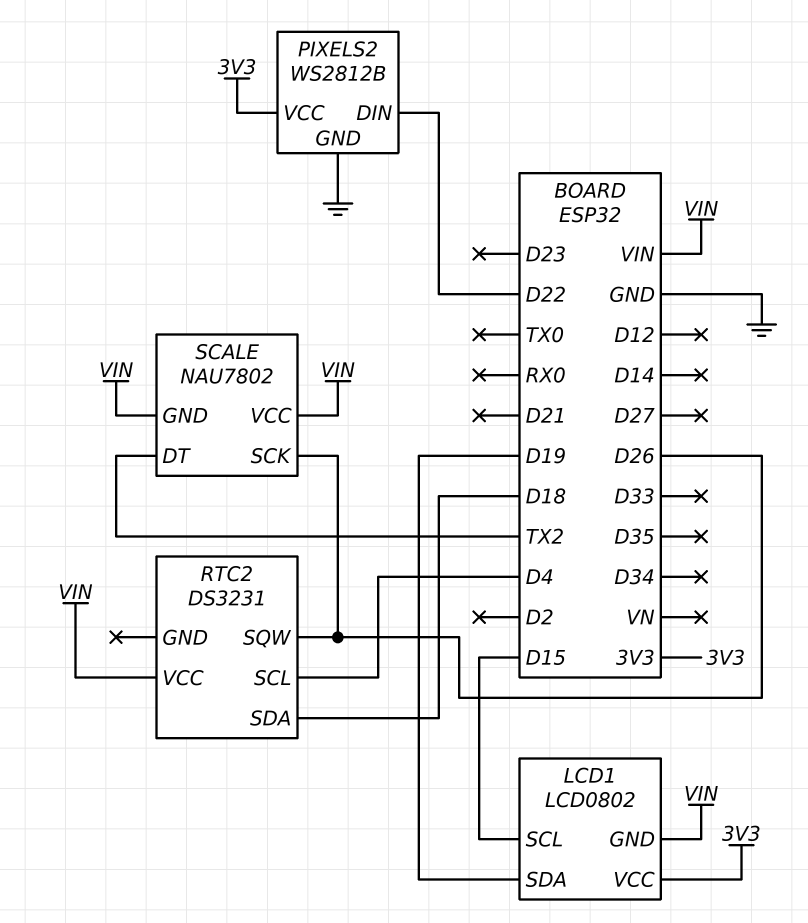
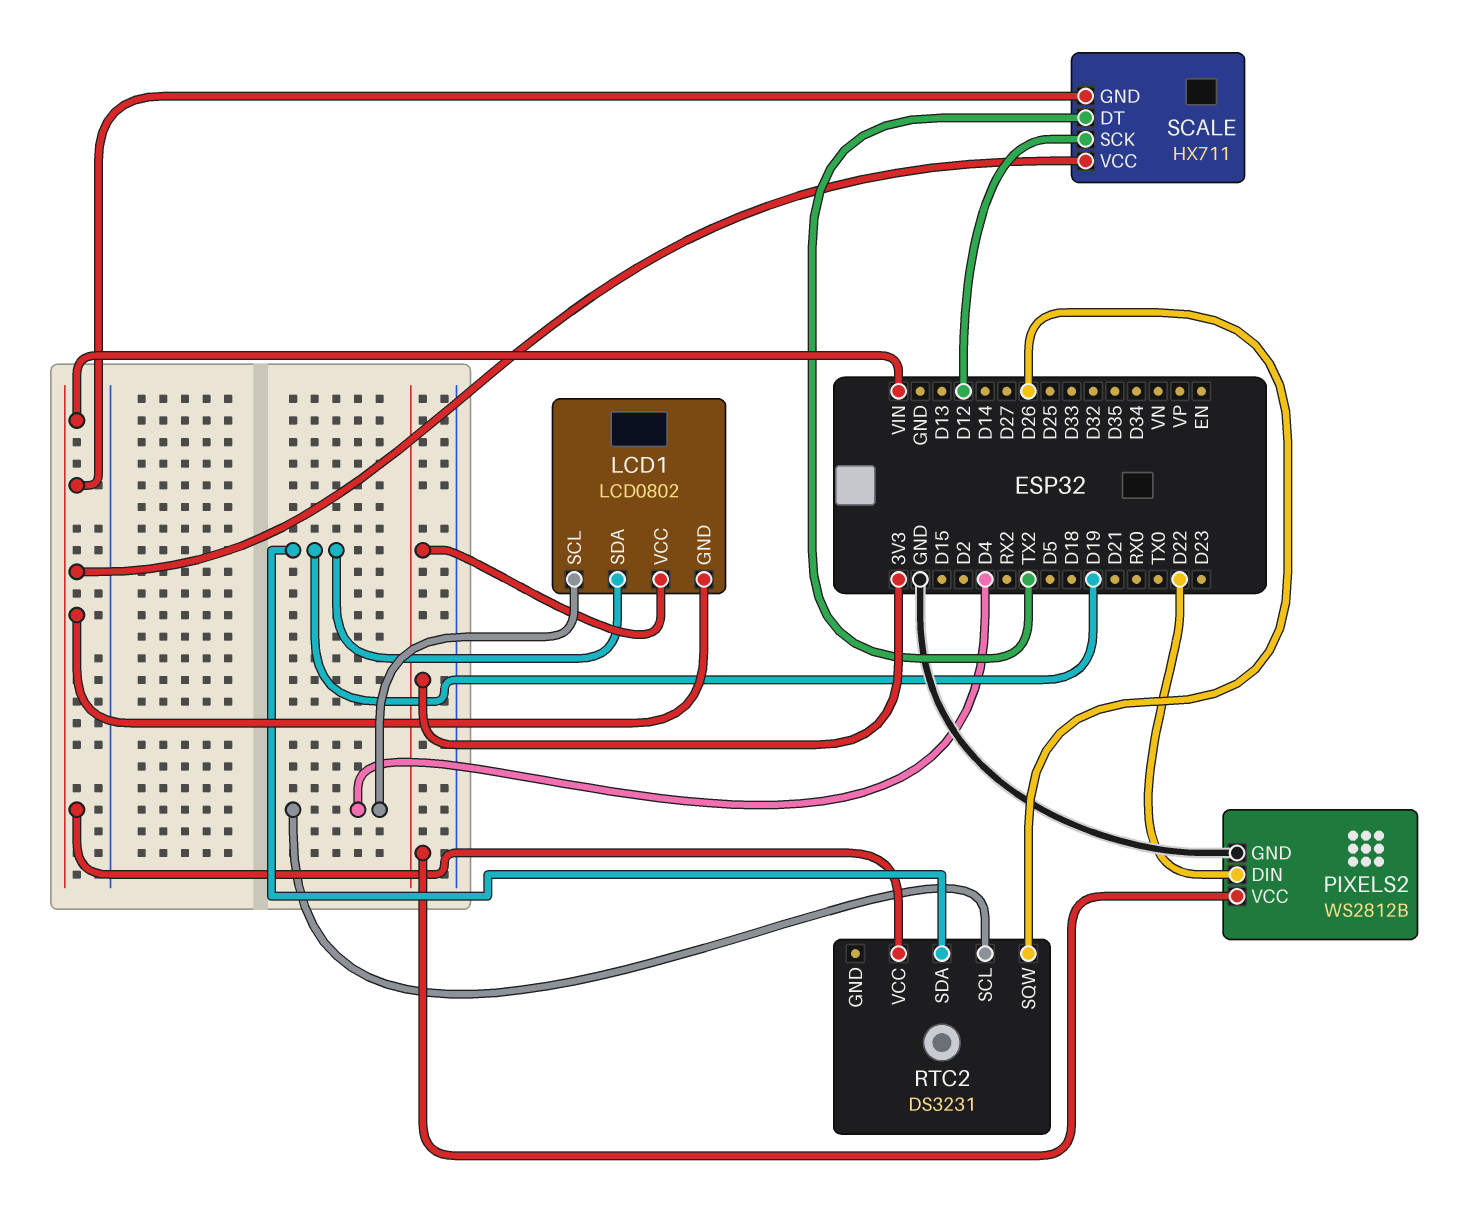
LCD1 pin SCL: D15 -> D4
RTC2 pin SDA: D18 -> D19
SCALE: NAU7802 -> HX711
SCALE pin SCK: D26 -> D12

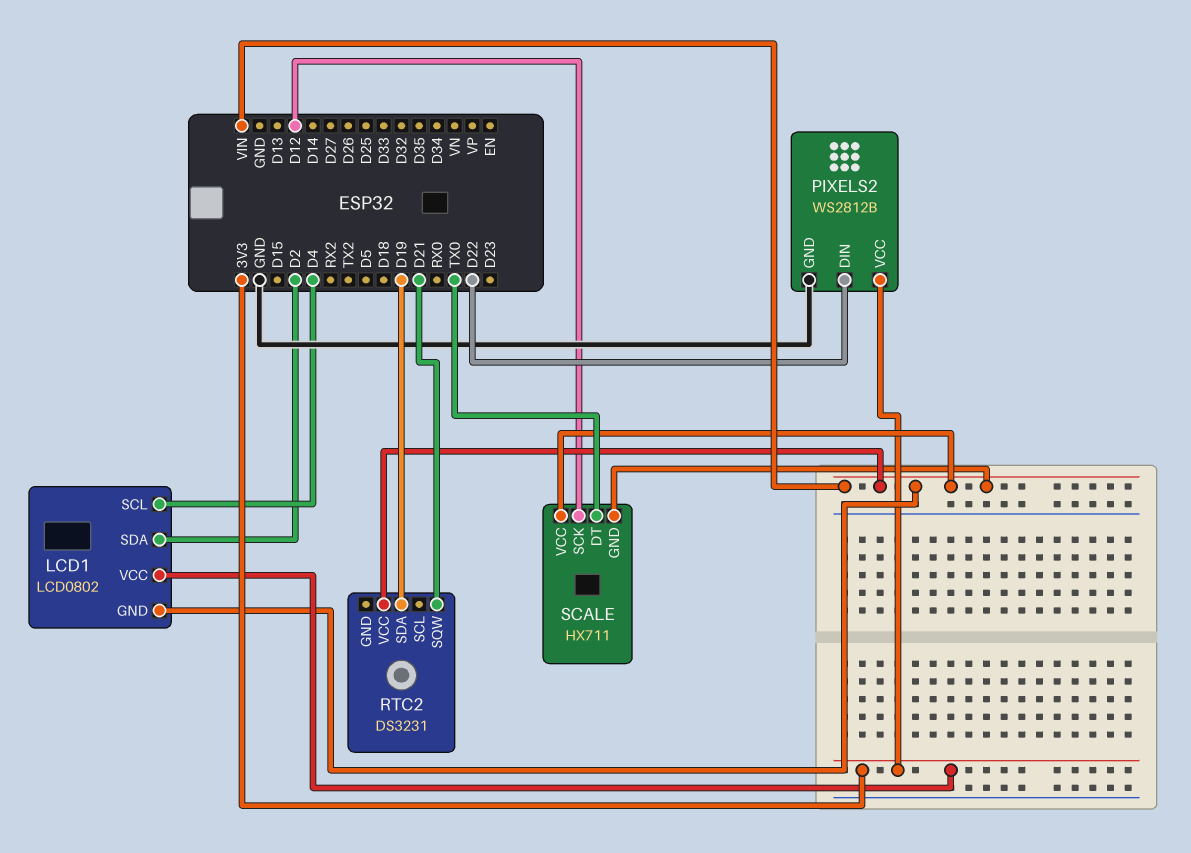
LCD1 pin SDA: D19 -> D2
RTC2 pin SCL: D4 -> none
RTC2 pin SQW: D26 -> D21
SCALE pin DT: TX2 -> TX0

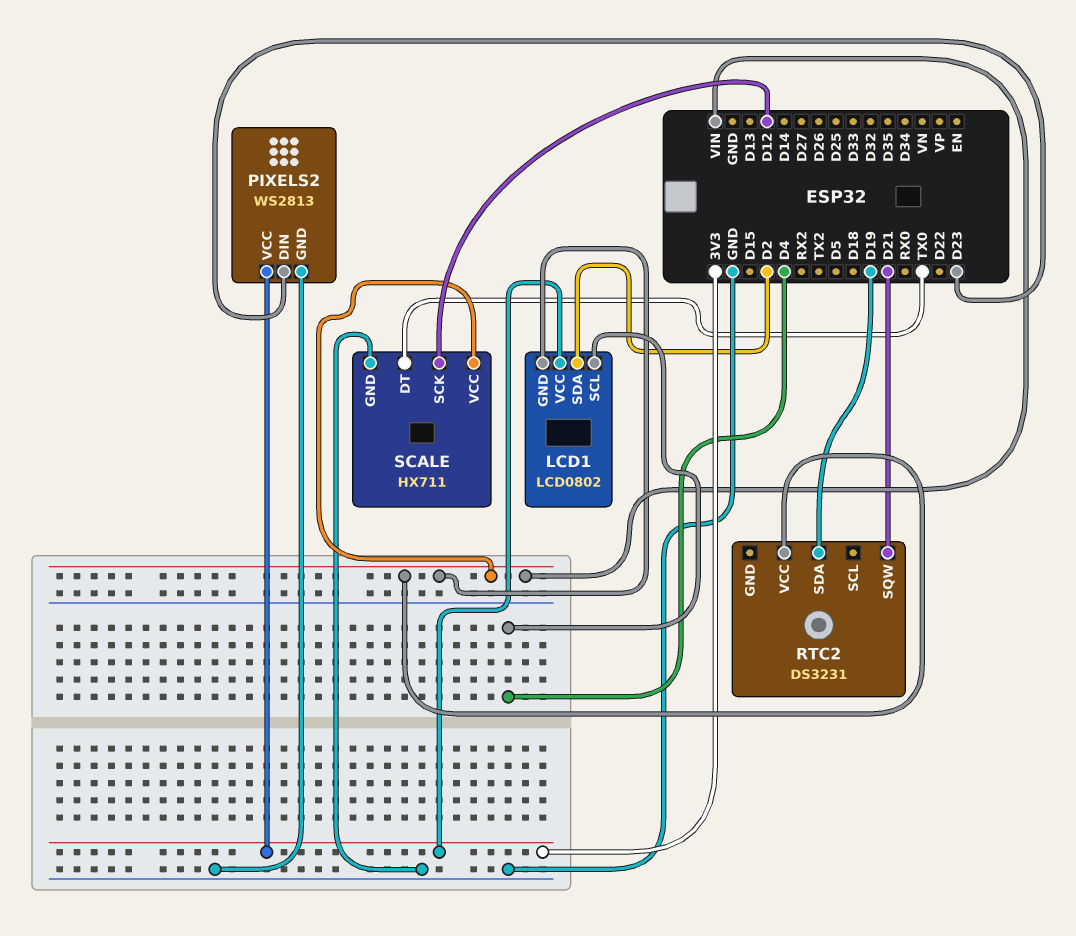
PIXELS2: WS2812B -> WS2813
PIXELS2 pin DIN: D22 -> D23
SCALE pin GND: VIN -> GND

